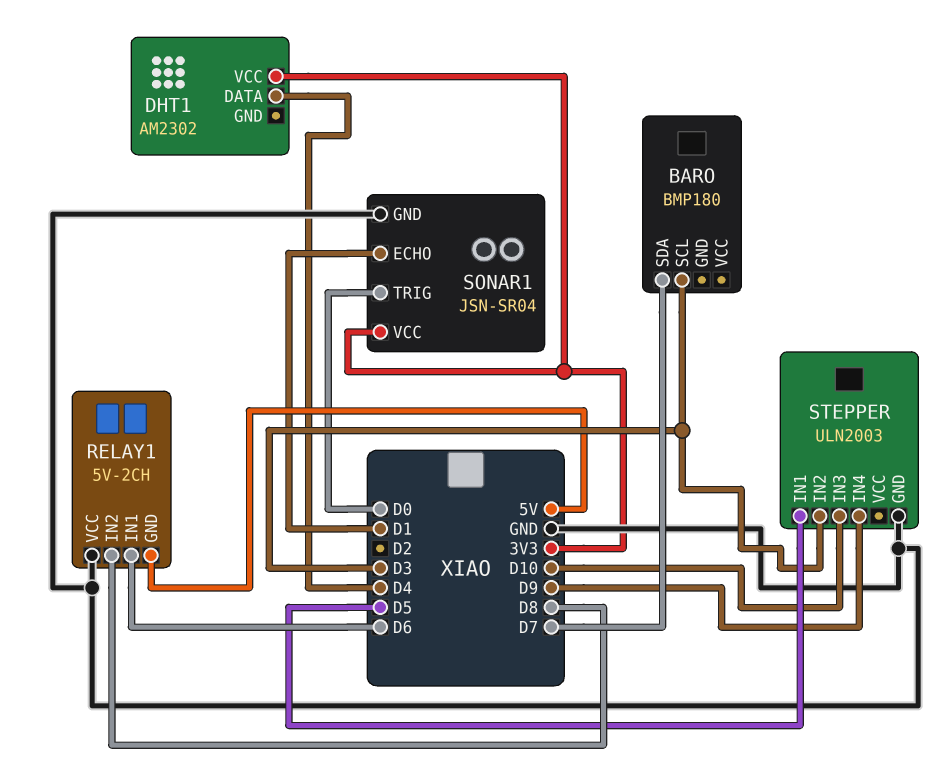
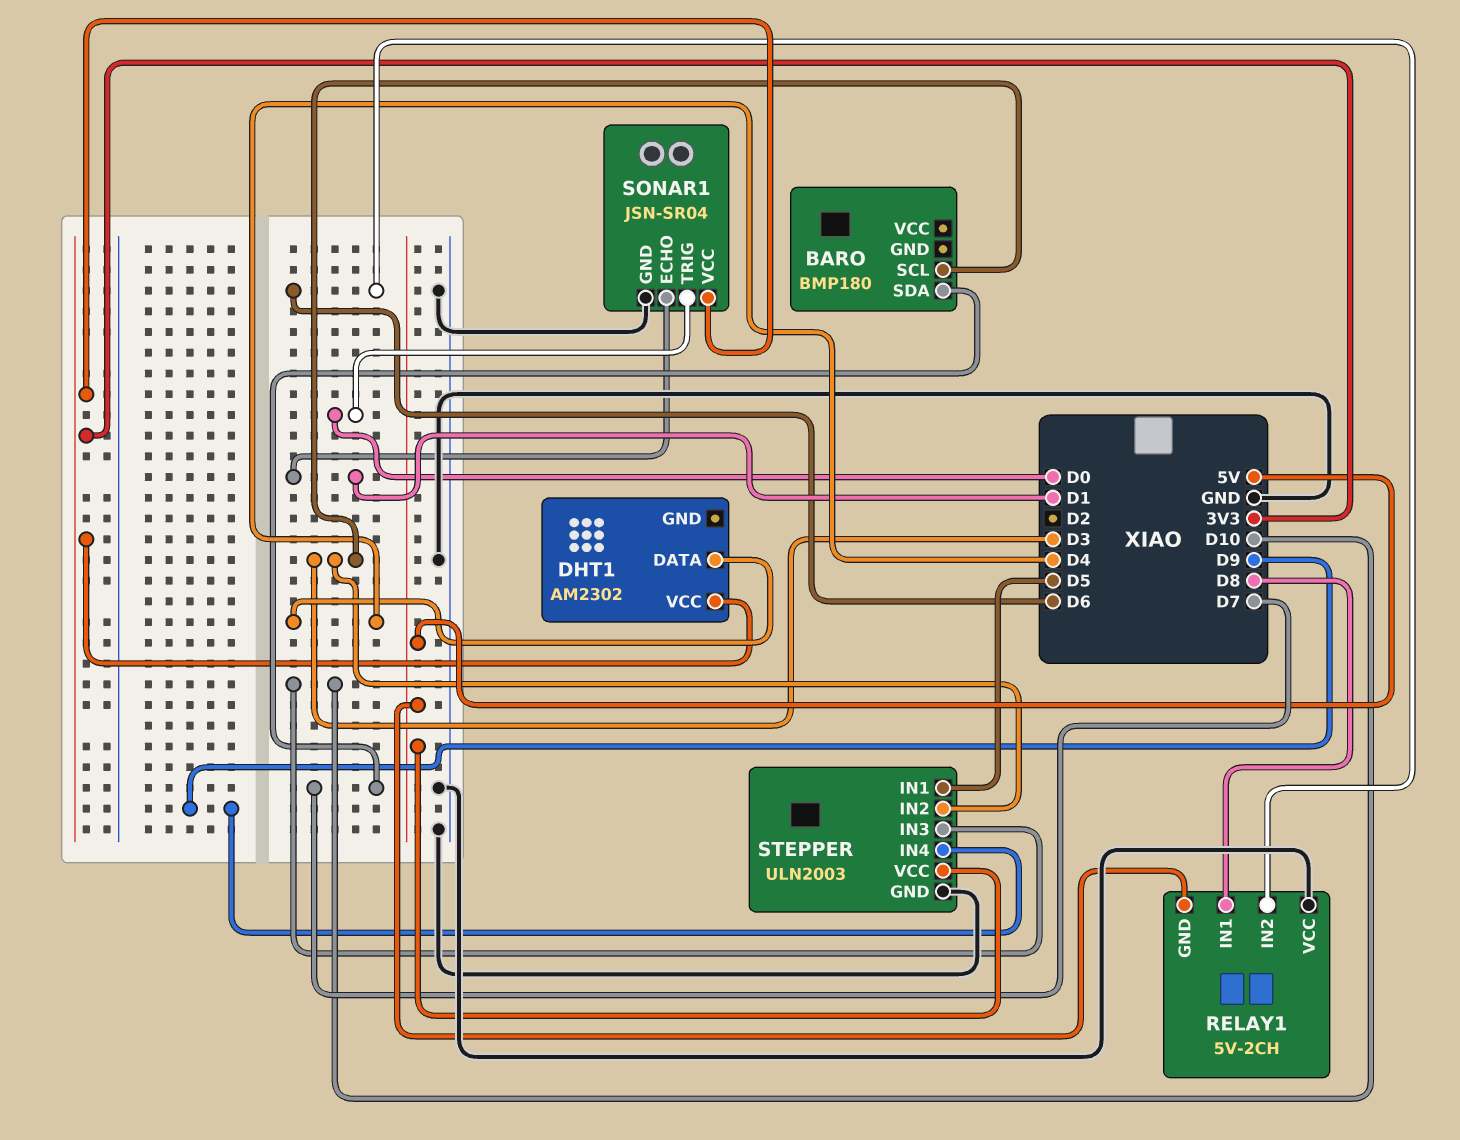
RELAY1 pin IN1: D6 -> D8
RELAY1 pin IN2: D8 -> D6
STEPPER pin VCC: none -> 5V

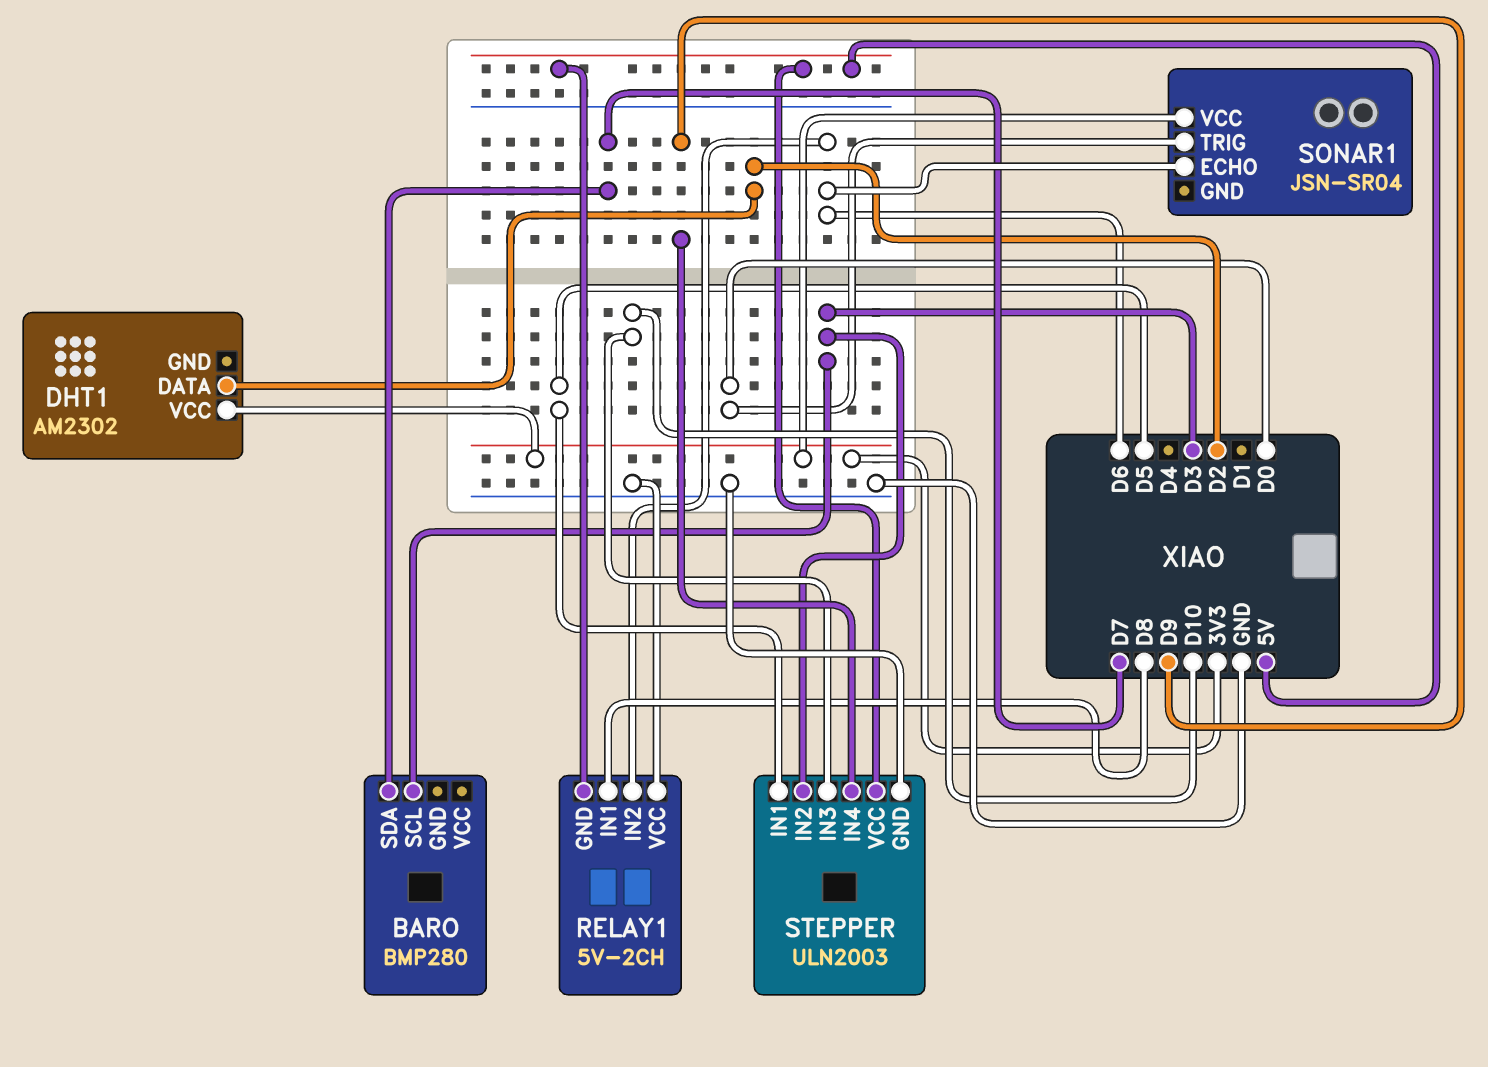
BARO: BMP180 -> BMP280
DHT1 pin DATA: D4 -> D2
SONAR1 pin ECHO: D1 -> D6
SONAR1 pin GND: GND -> none

